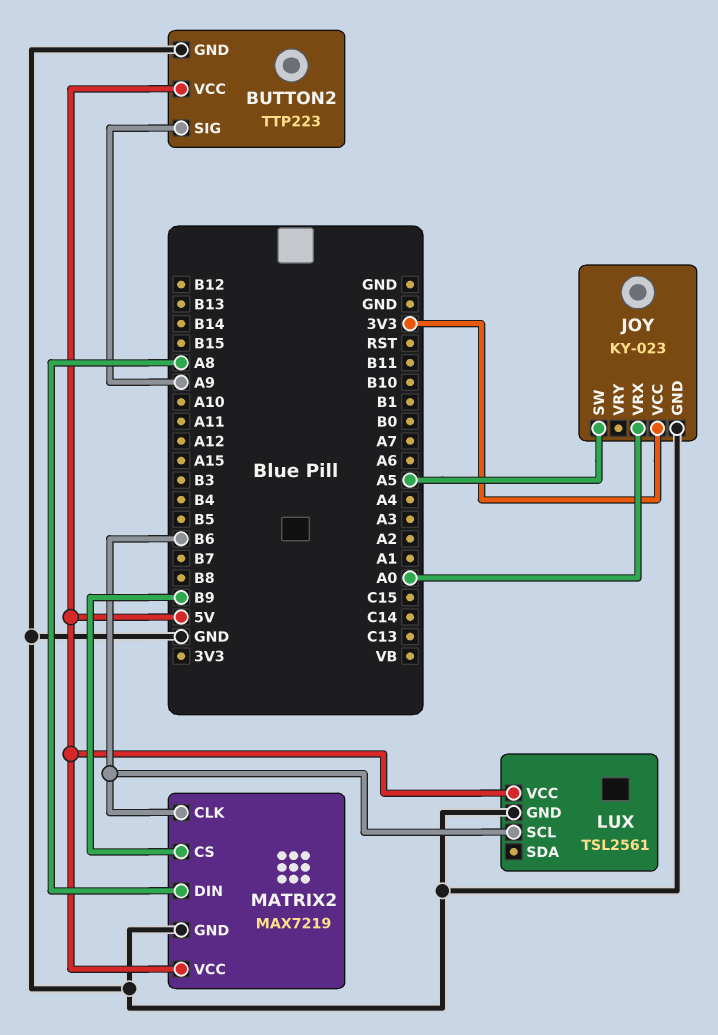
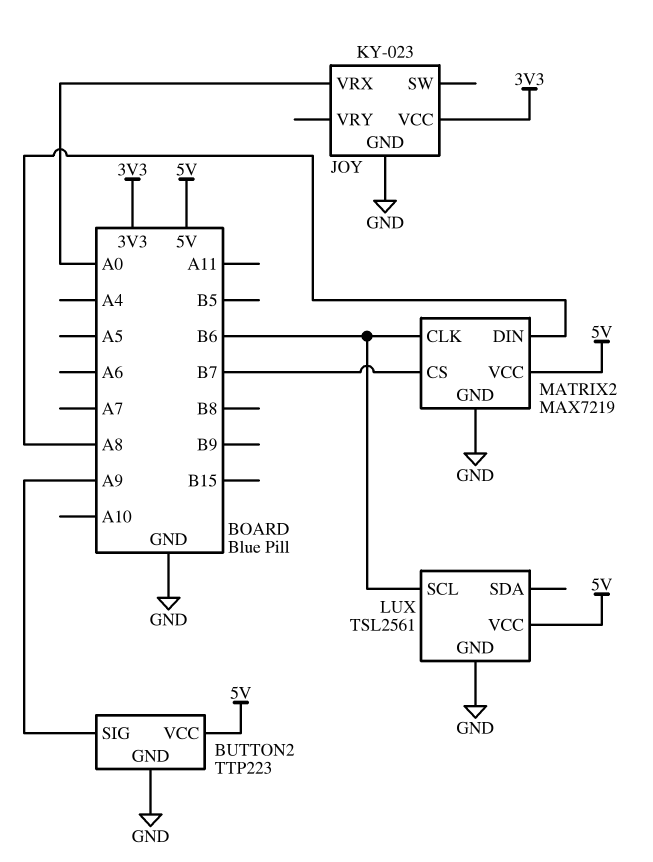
JOY pin SW: A5 -> none
MATRIX2 pin CS: B9 -> B7

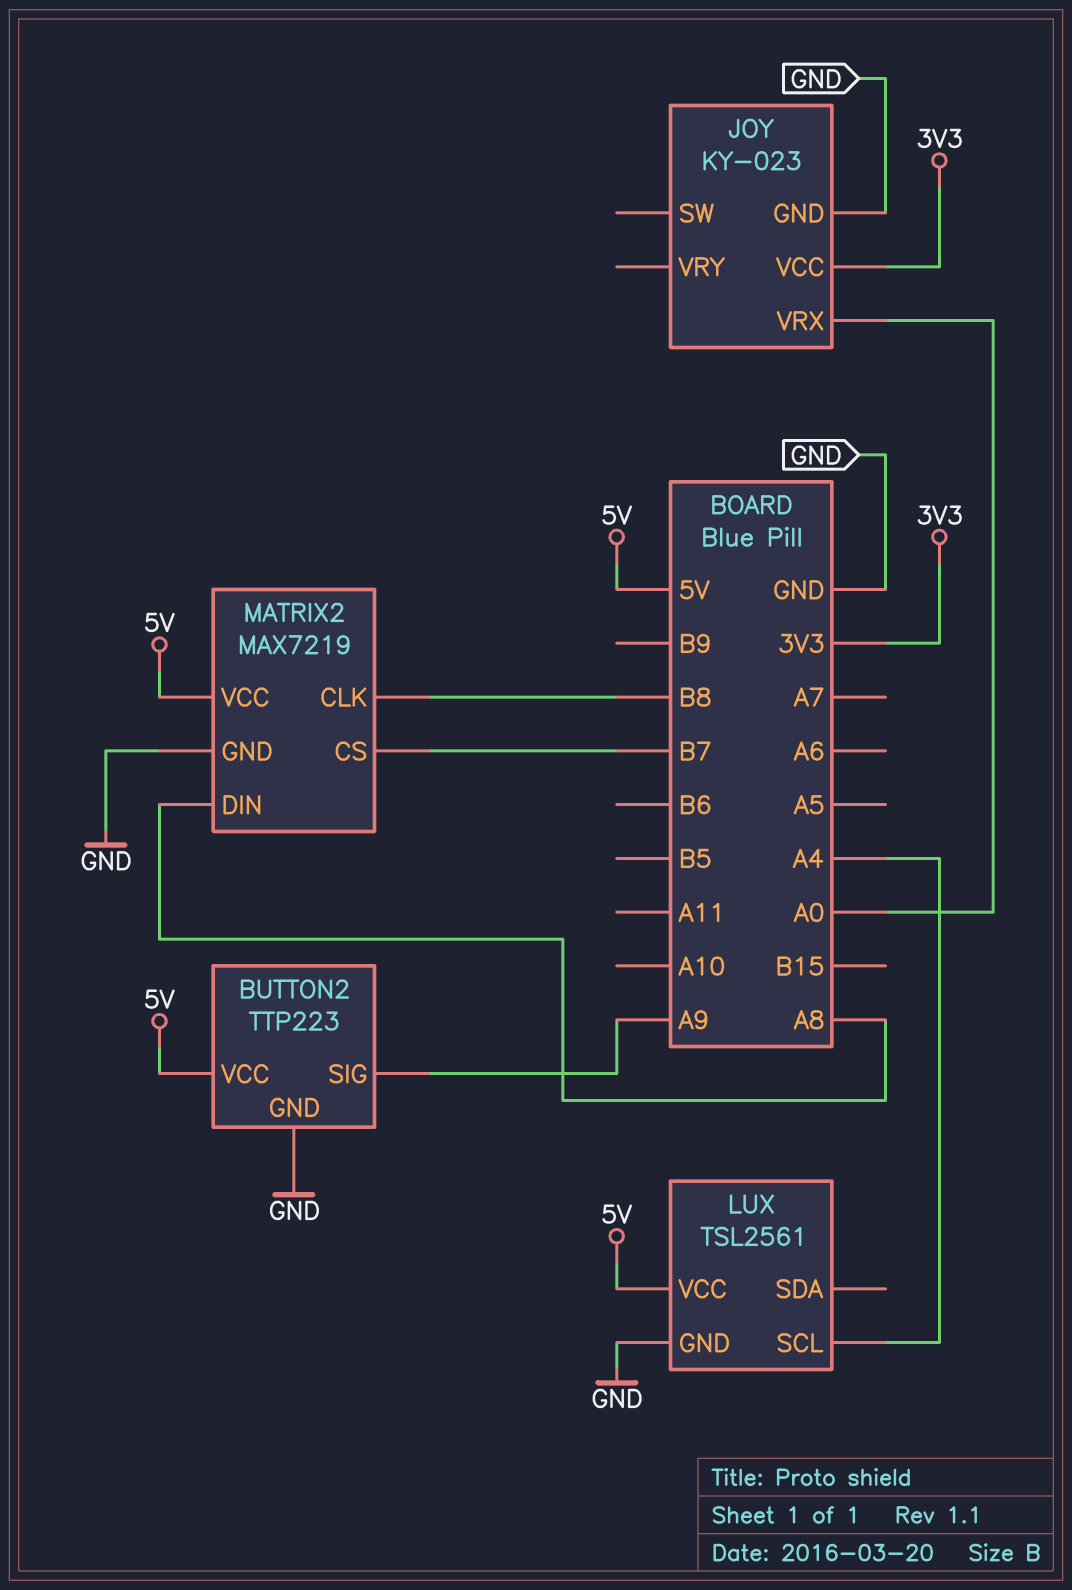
LUX pin SCL: B6 -> A4
MATRIX2 pin CLK: B6 -> B8

